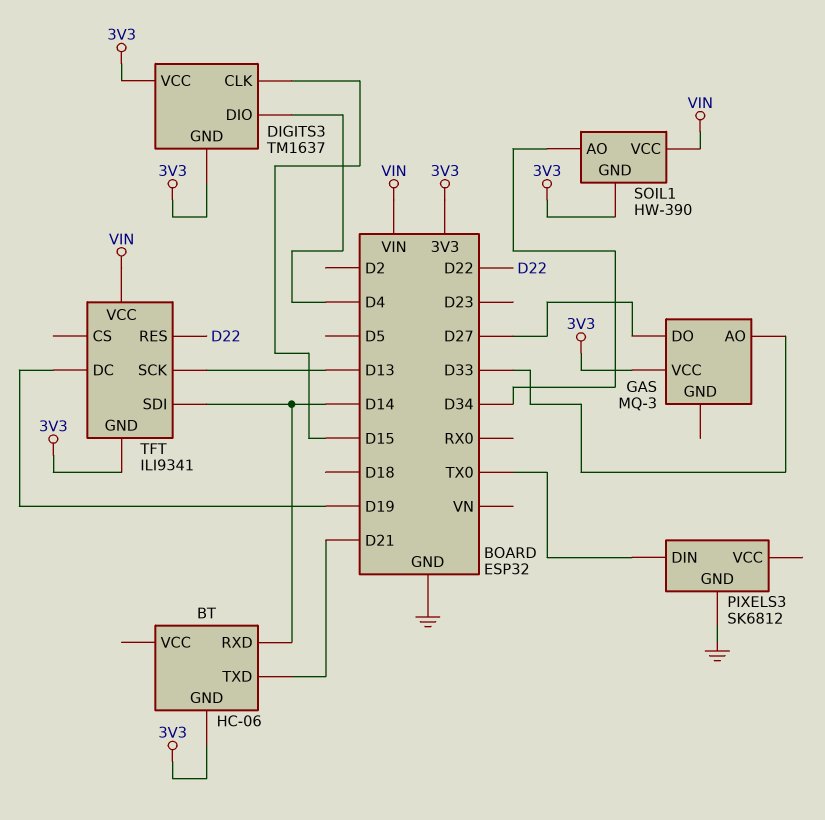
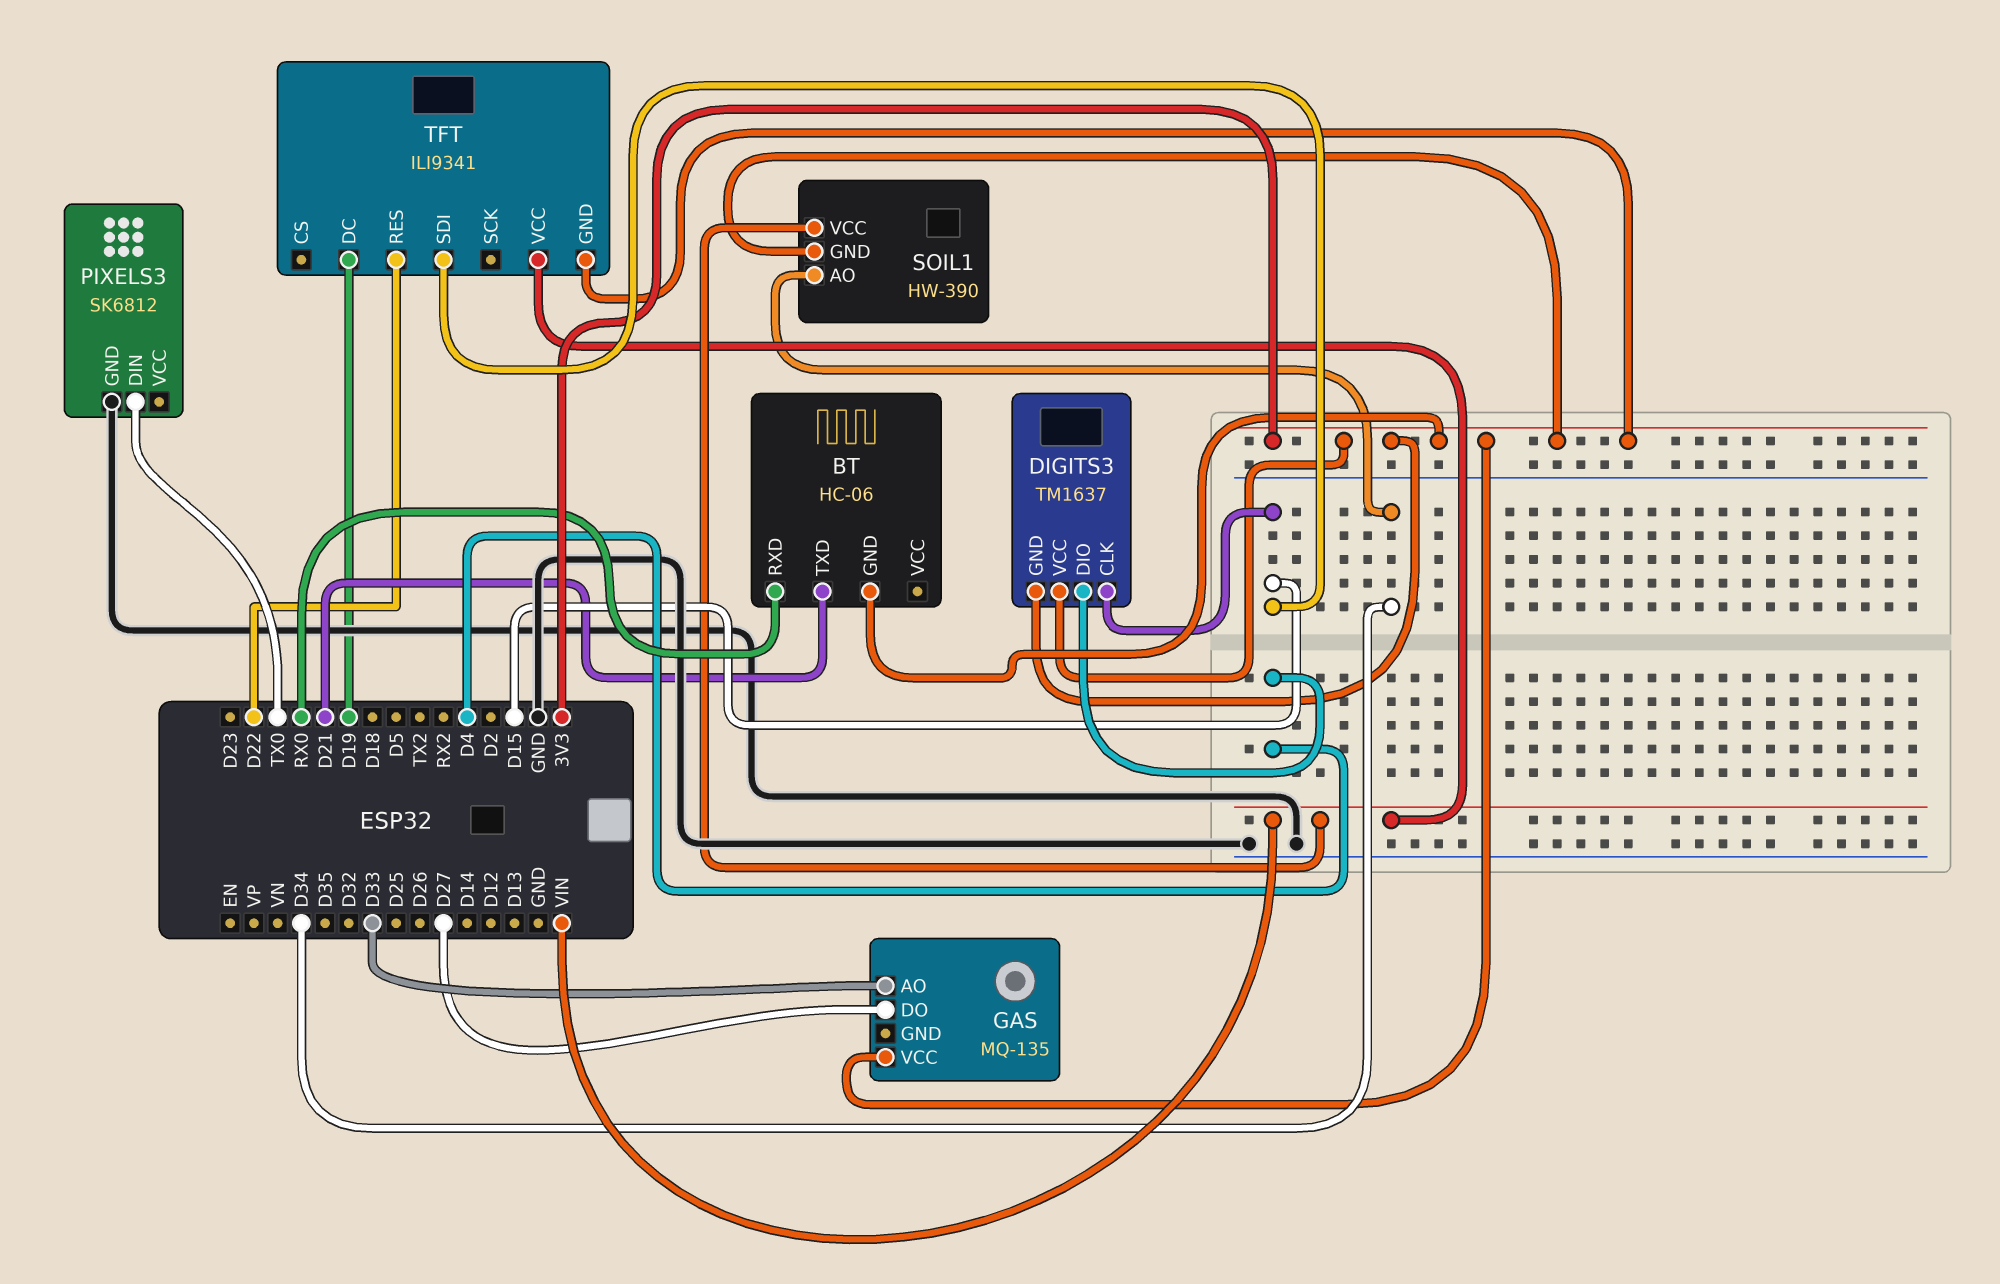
BT pin RXD: D14 -> RX0
GAS: MQ-3 -> MQ-135
TFT pin SCK: D13 -> none
TFT pin SDI: D14 -> D15

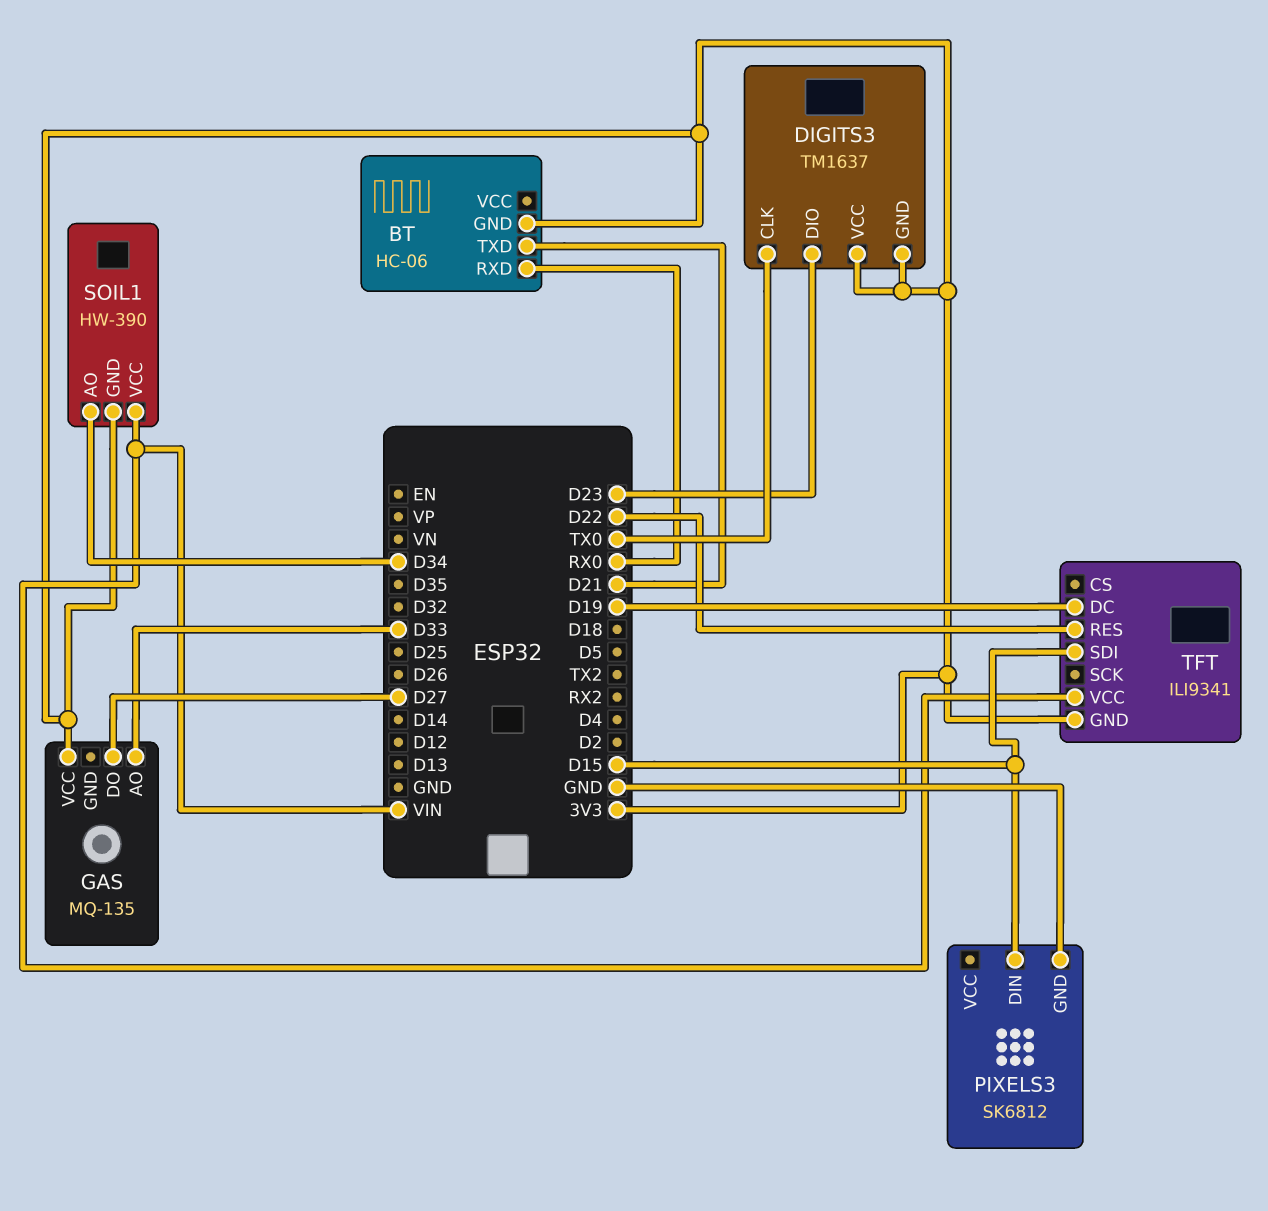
DIGITS3 pin CLK: D15 -> TX0
DIGITS3 pin DIO: D4 -> D23
PIXELS3 pin DIN: TX0 -> D15

